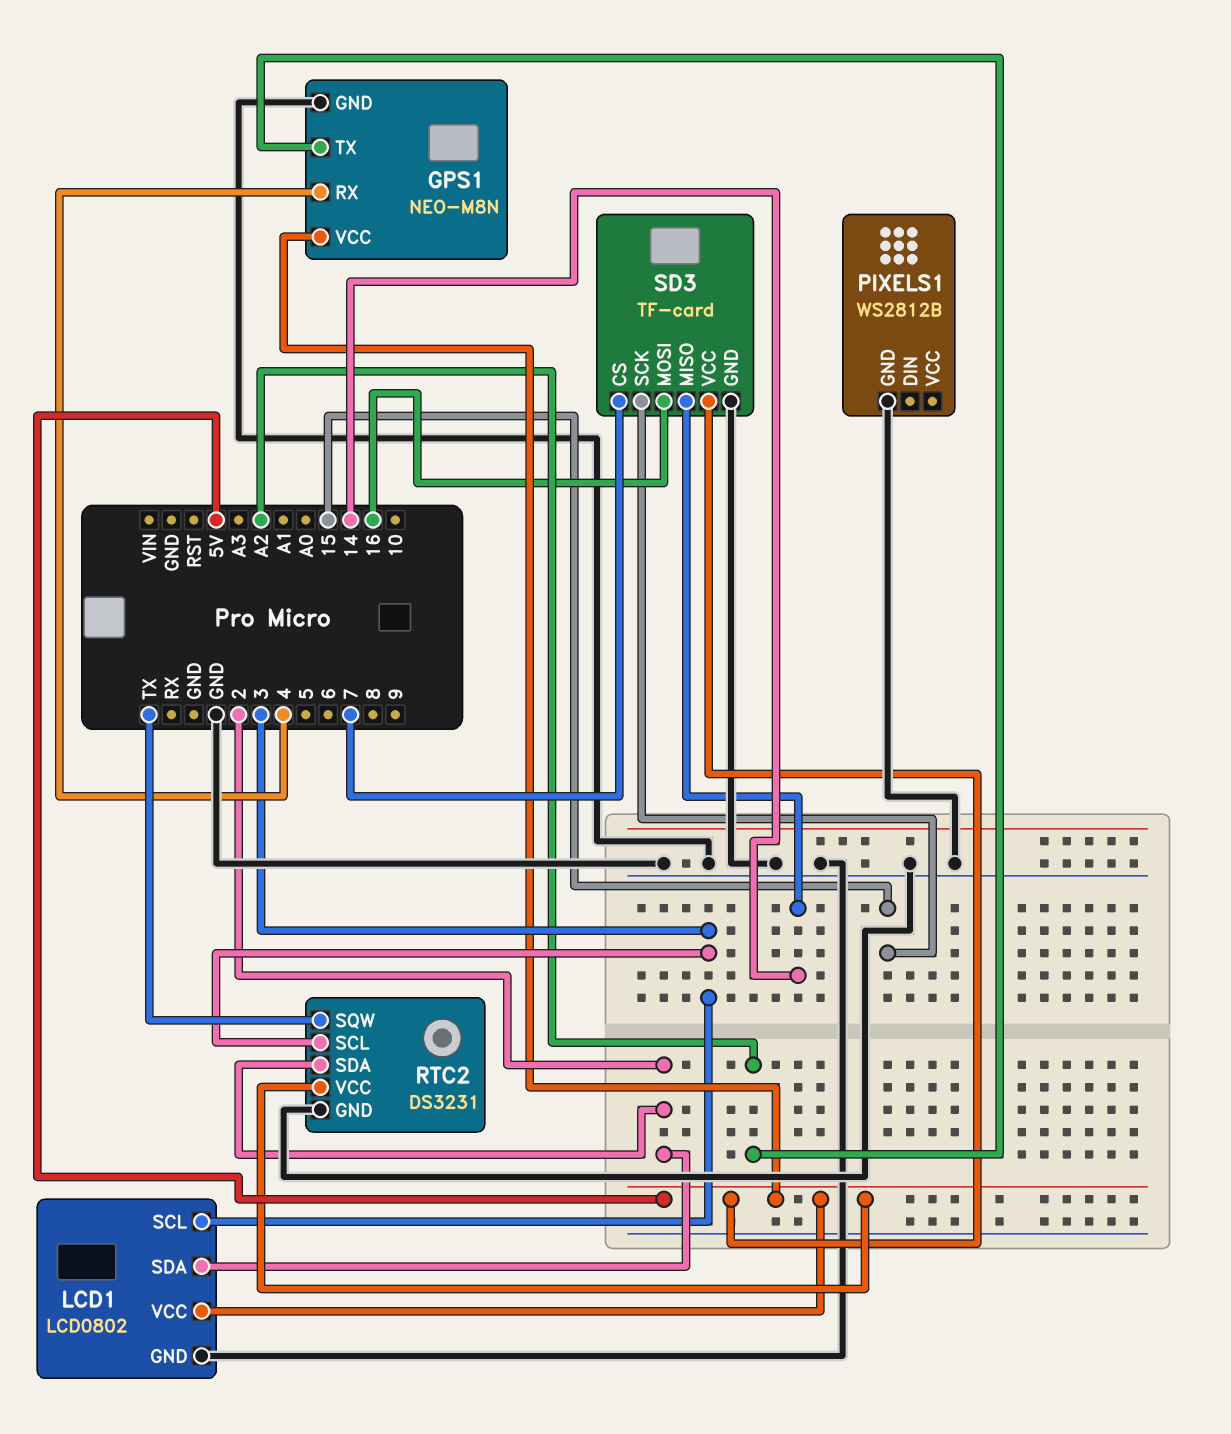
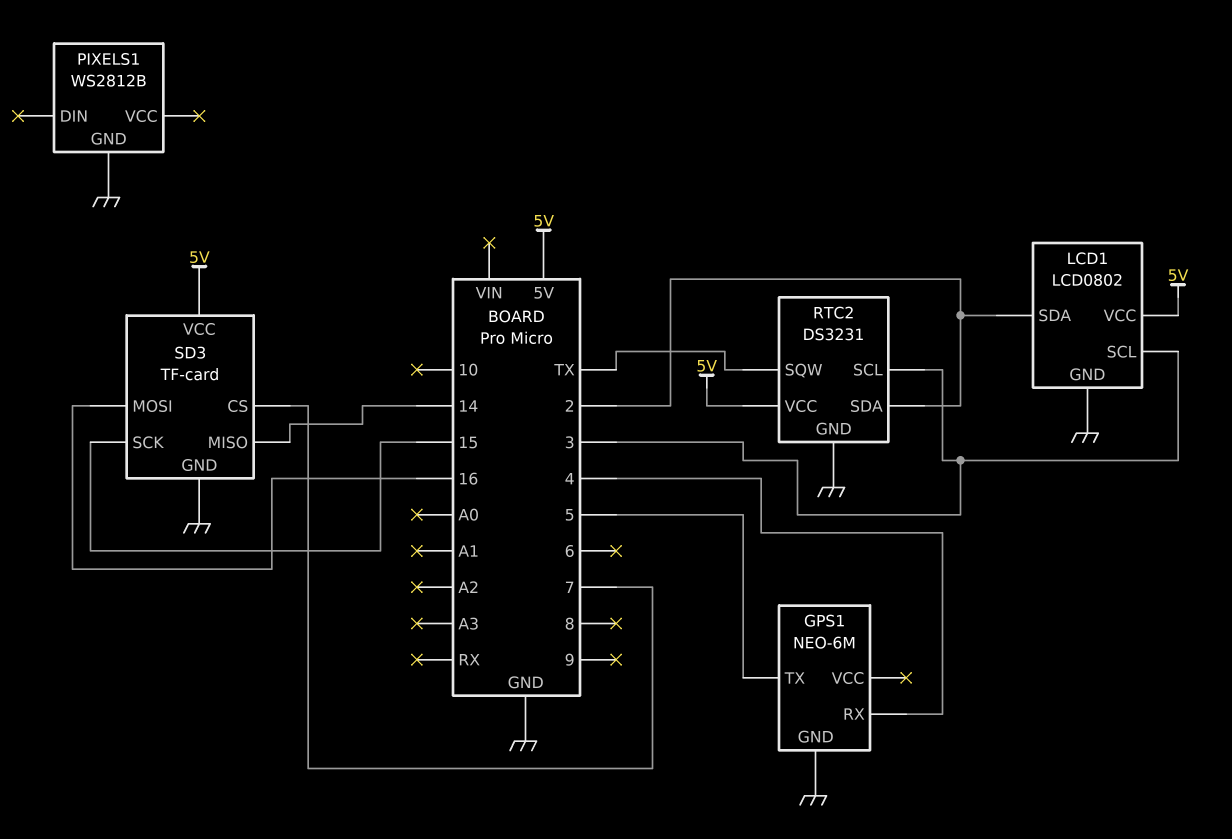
GPS1: NEO-M8N -> NEO-6M
GPS1 pin TX: A2 -> 5
GPS1 pin VCC: 5V -> none

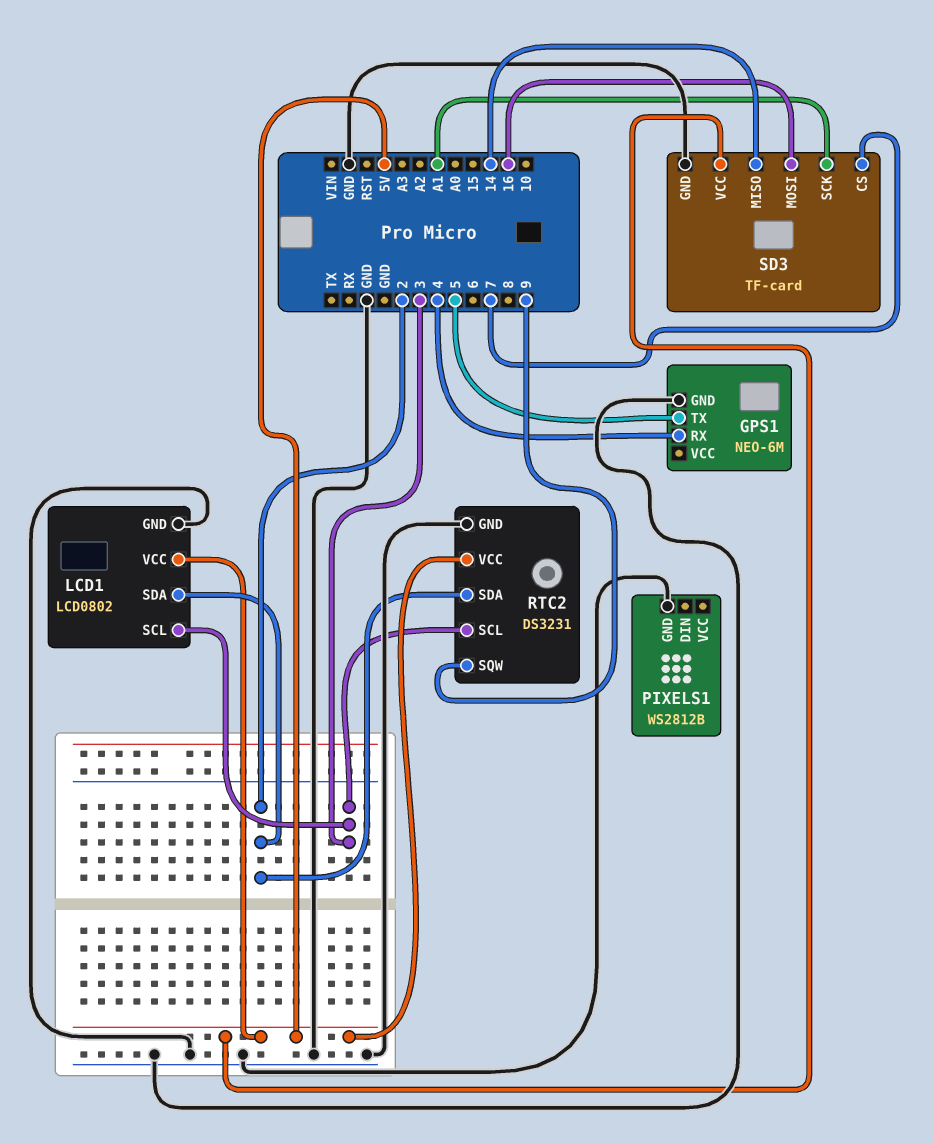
RTC2 pin SQW: TX -> 9
SD3 pin SCK: 15 -> A1

